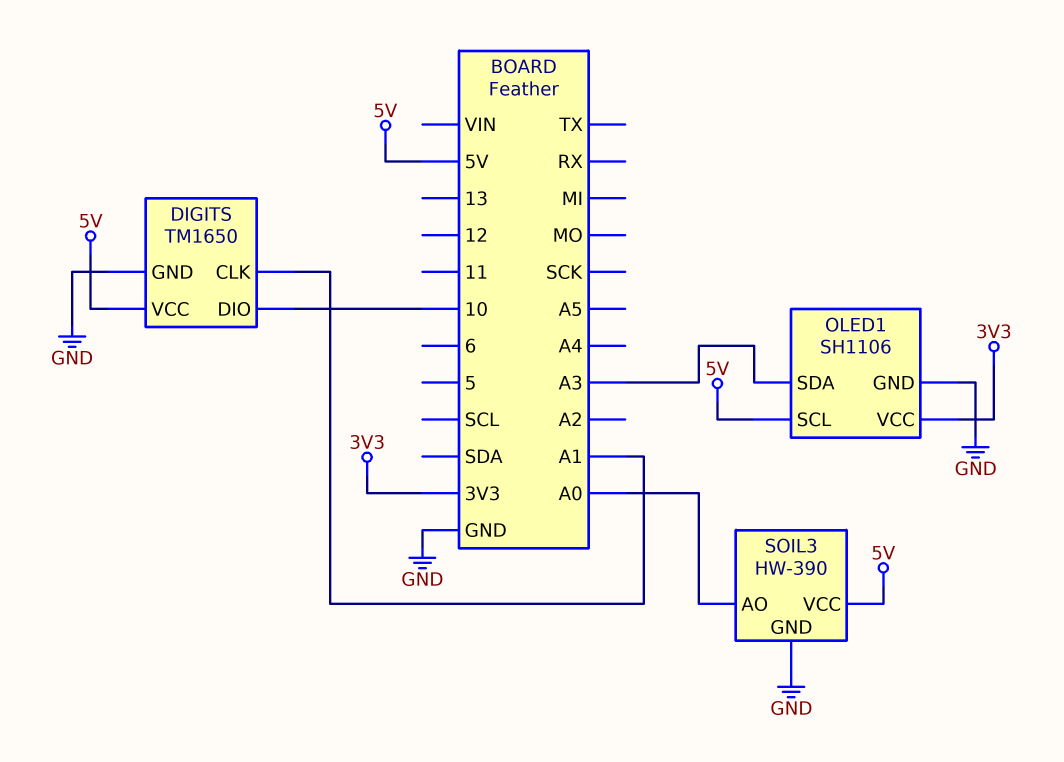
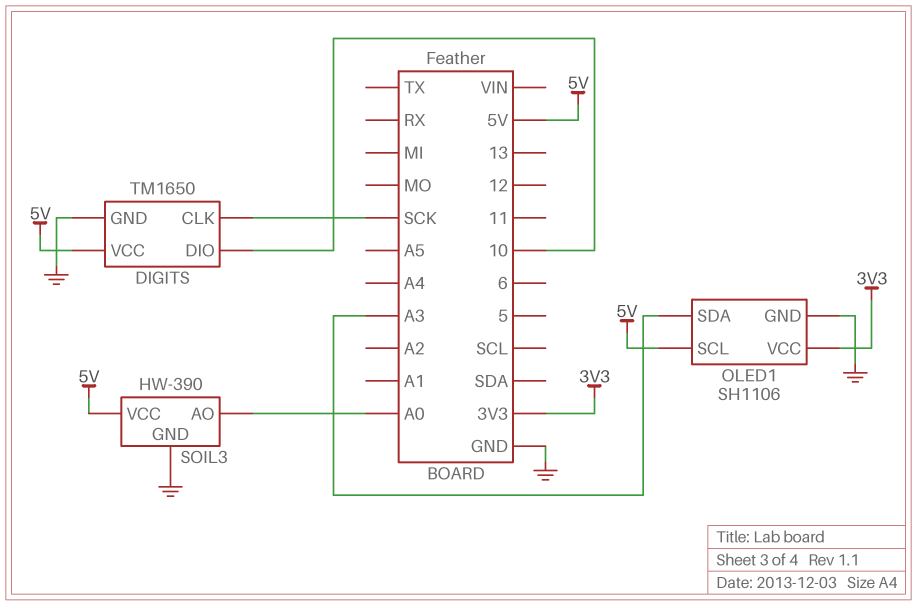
DIGITS pin CLK: A1 -> SCK

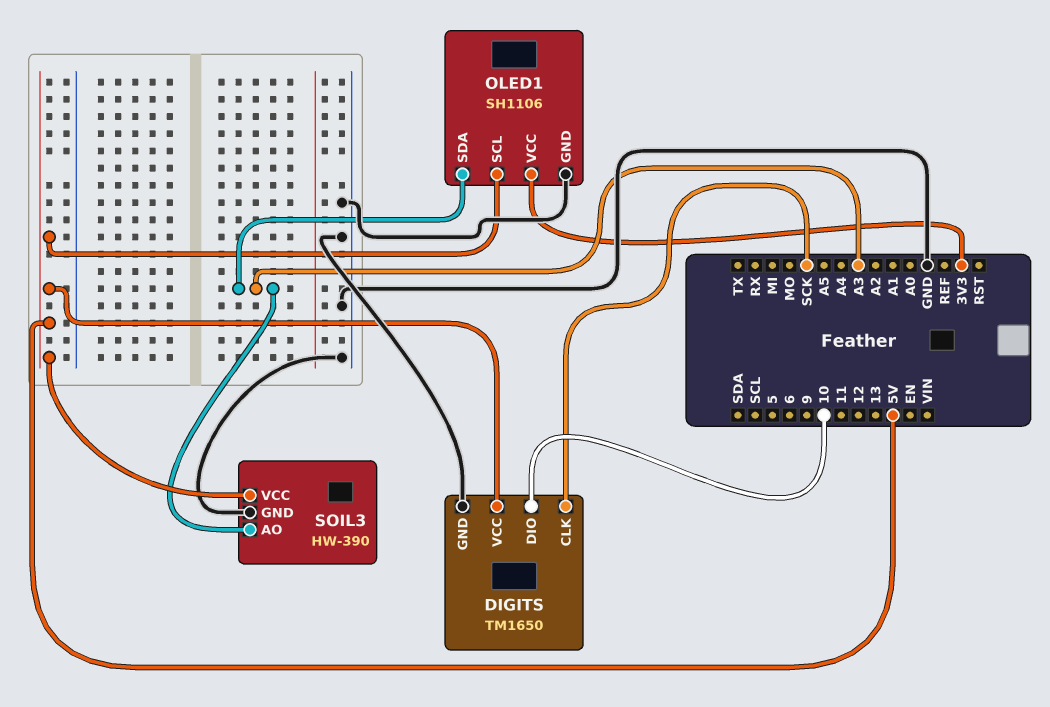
SOIL3 pin AO: A0 -> A3

